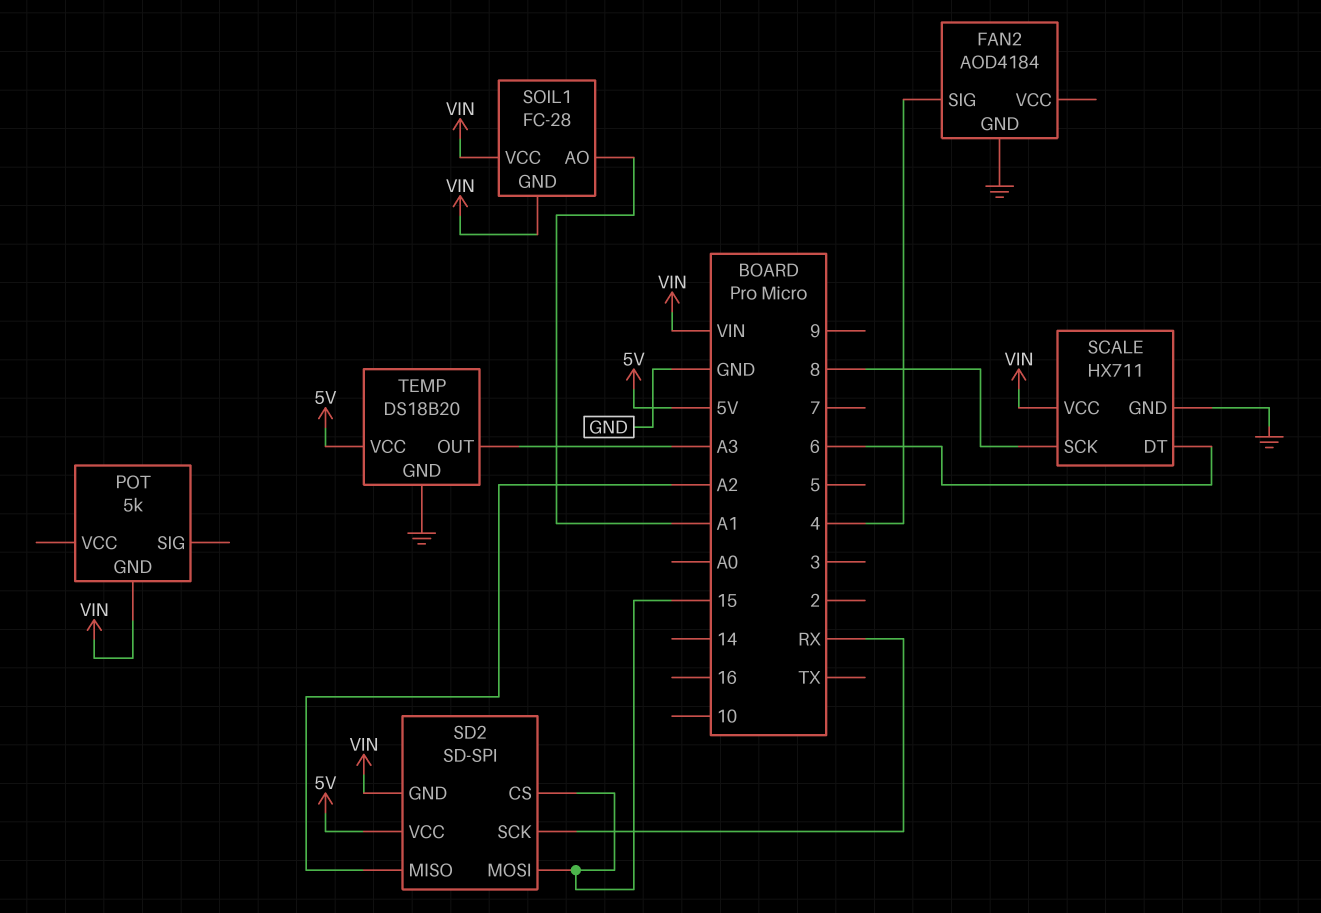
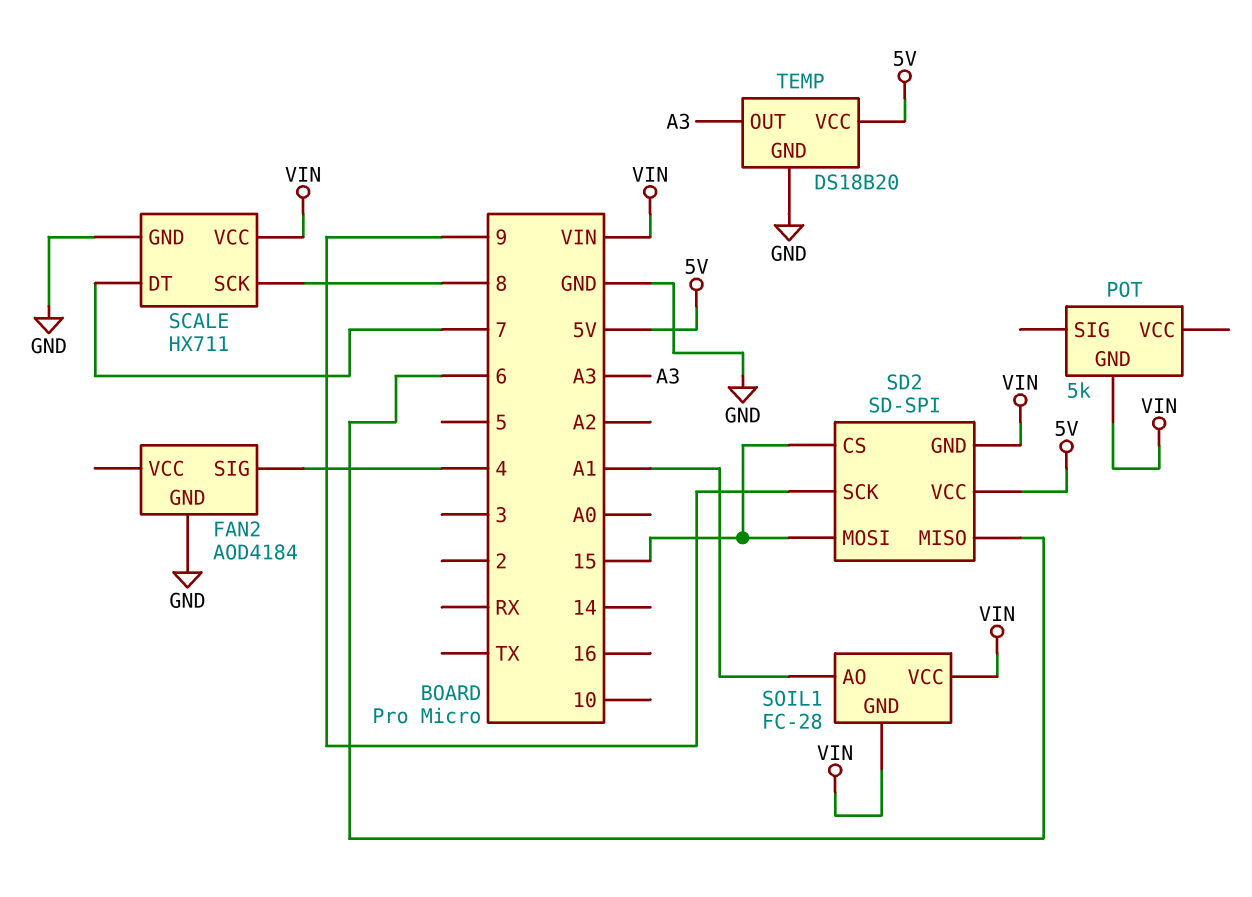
SCALE pin DT: 6 -> 7
SD2 pin MISO: A2 -> 6
SD2 pin SCK: RX -> 9

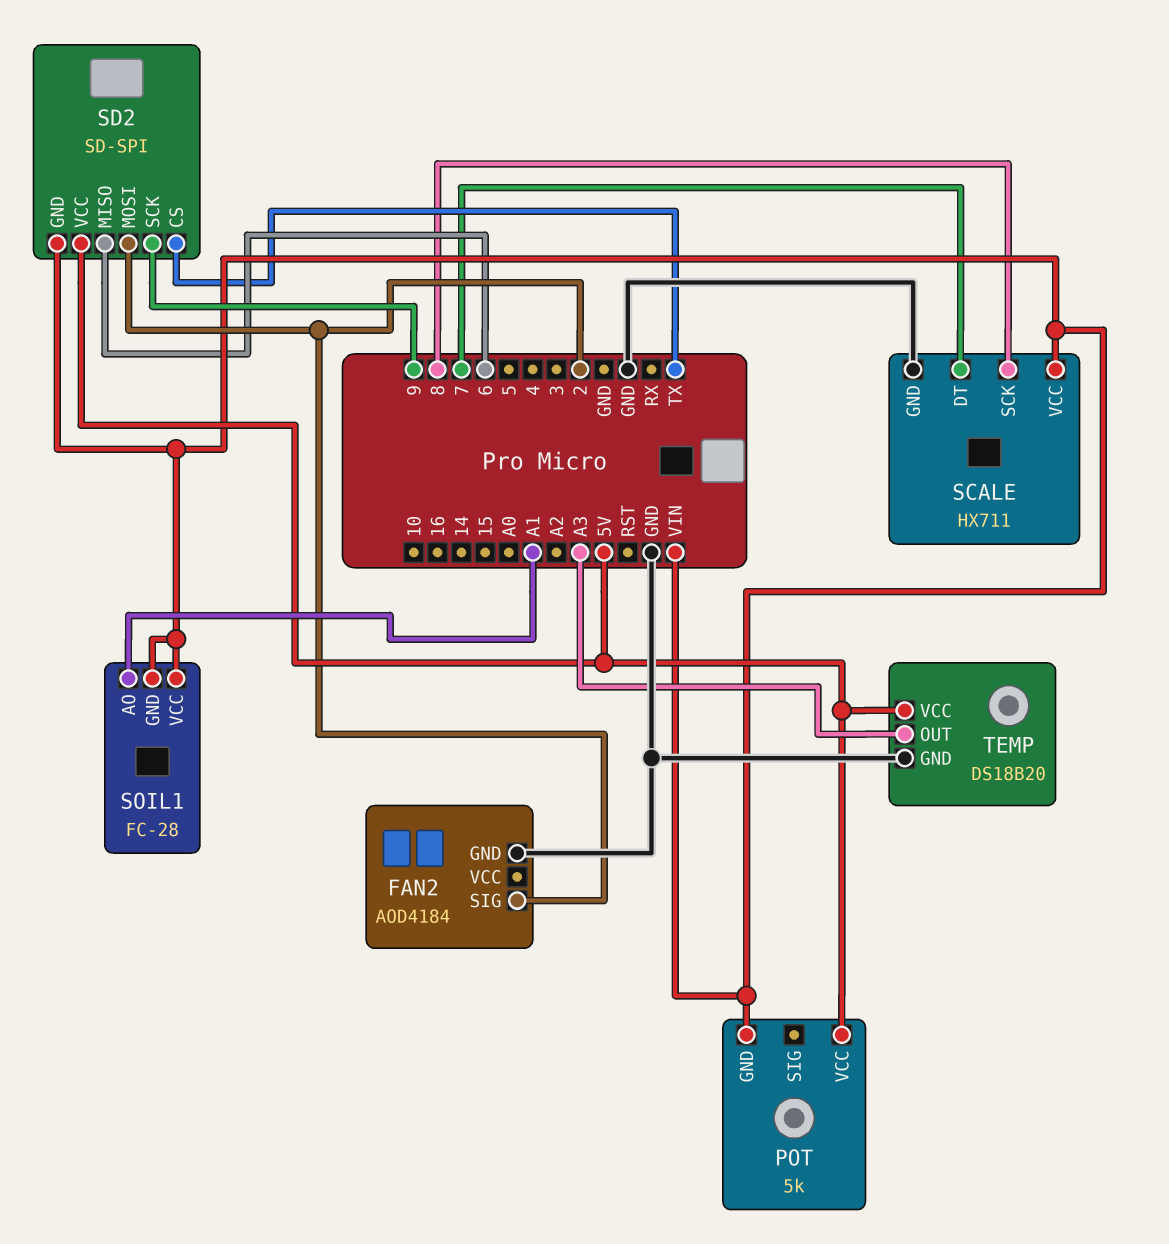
FAN2 pin SIG: 4 -> 2
POT pin VCC: none -> 5V
SD2 pin CS: 15 -> TX
SD2 pin MOSI: 15 -> 2

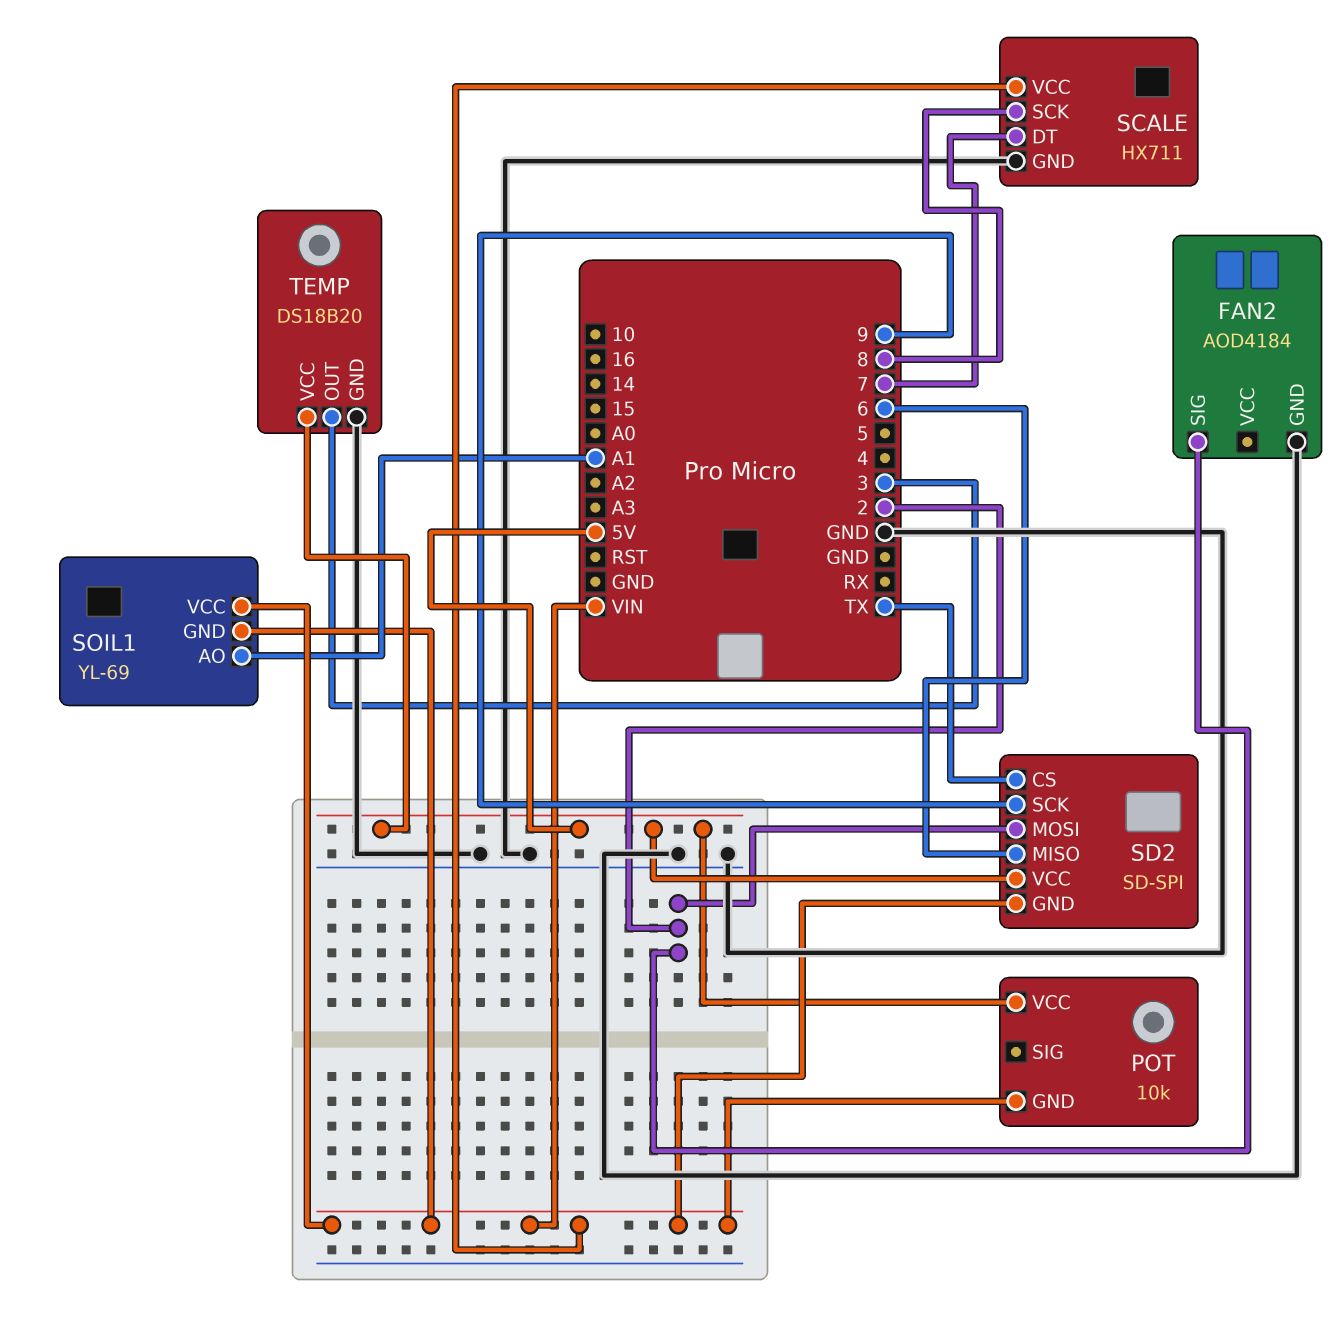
POT: 5k -> 10k
SOIL1: FC-28 -> YL-69
TEMP pin OUT: A3 -> 3

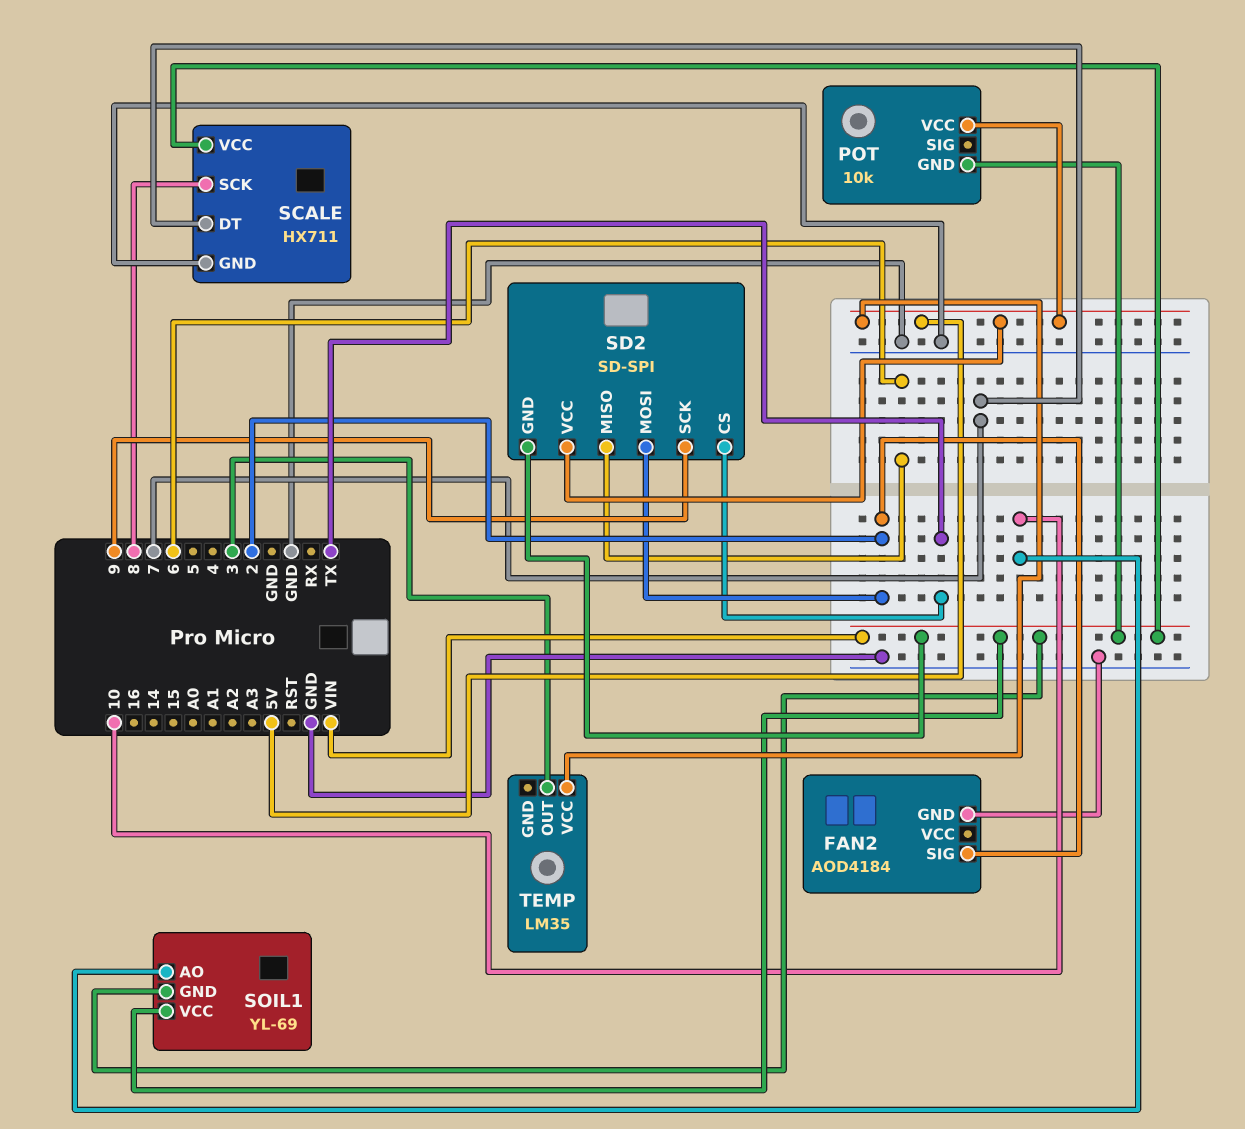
SOIL1 pin AO: A1 -> 10
TEMP: DS18B20 -> LM35
TEMP pin GND: GND -> none

